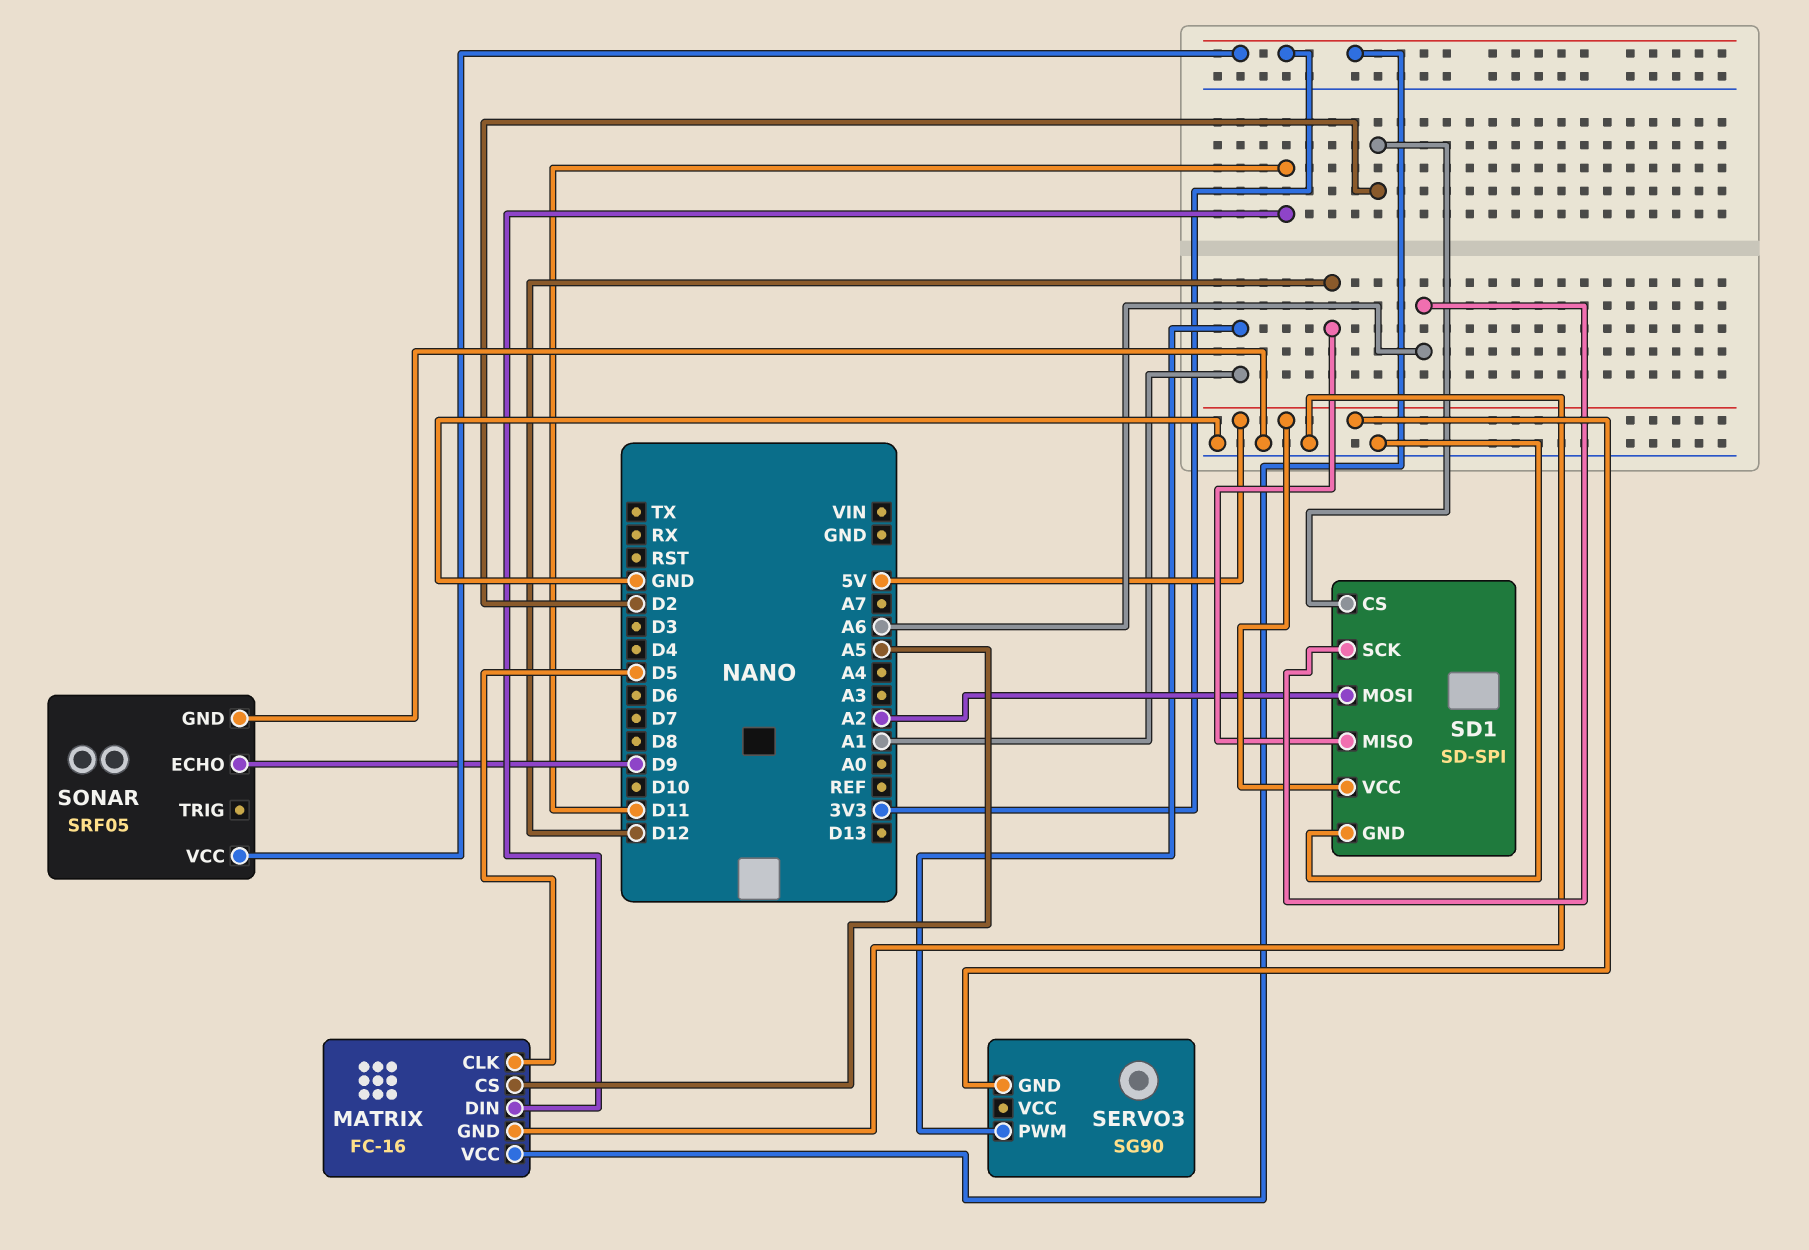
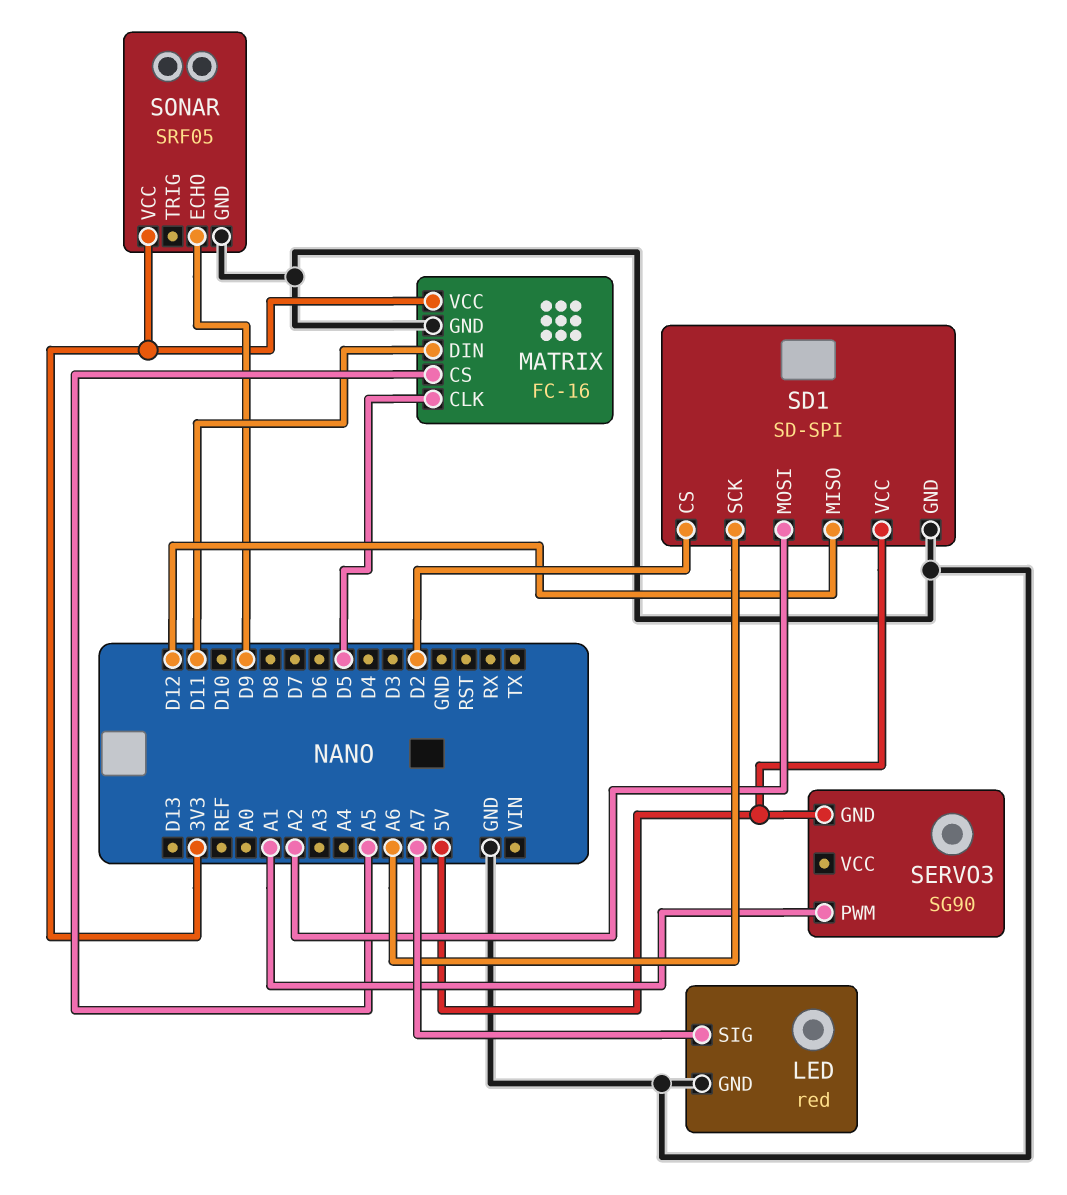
LED: none -> red
LED pin GND: none -> GND
LED pin SIG: none -> A7

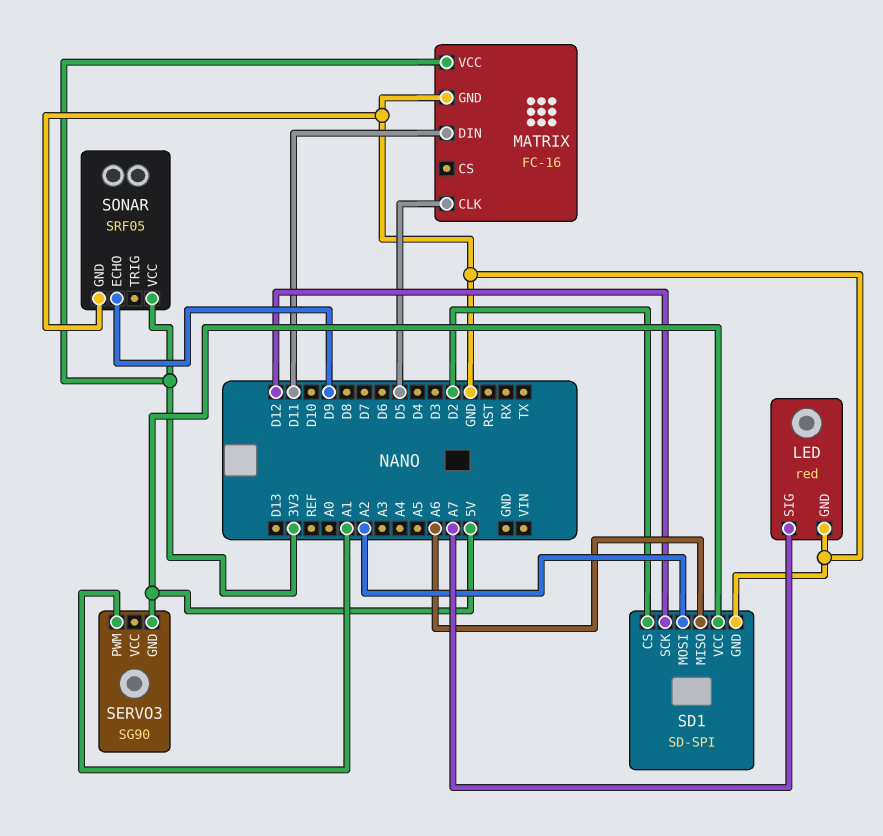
MATRIX pin CS: A5 -> none
SD1 pin MISO: D12 -> A6
SD1 pin SCK: A6 -> D12

